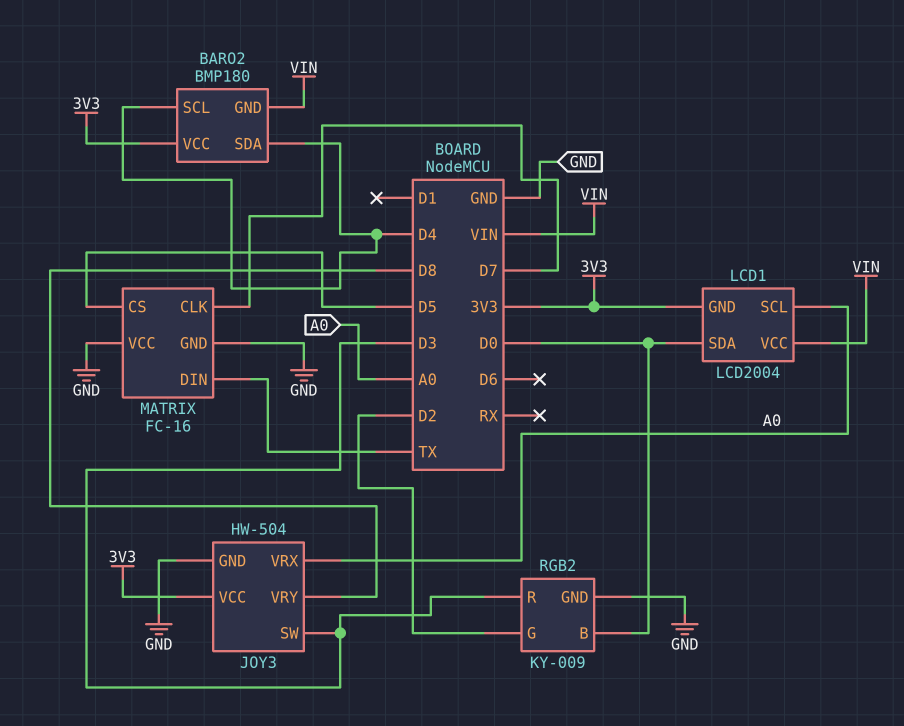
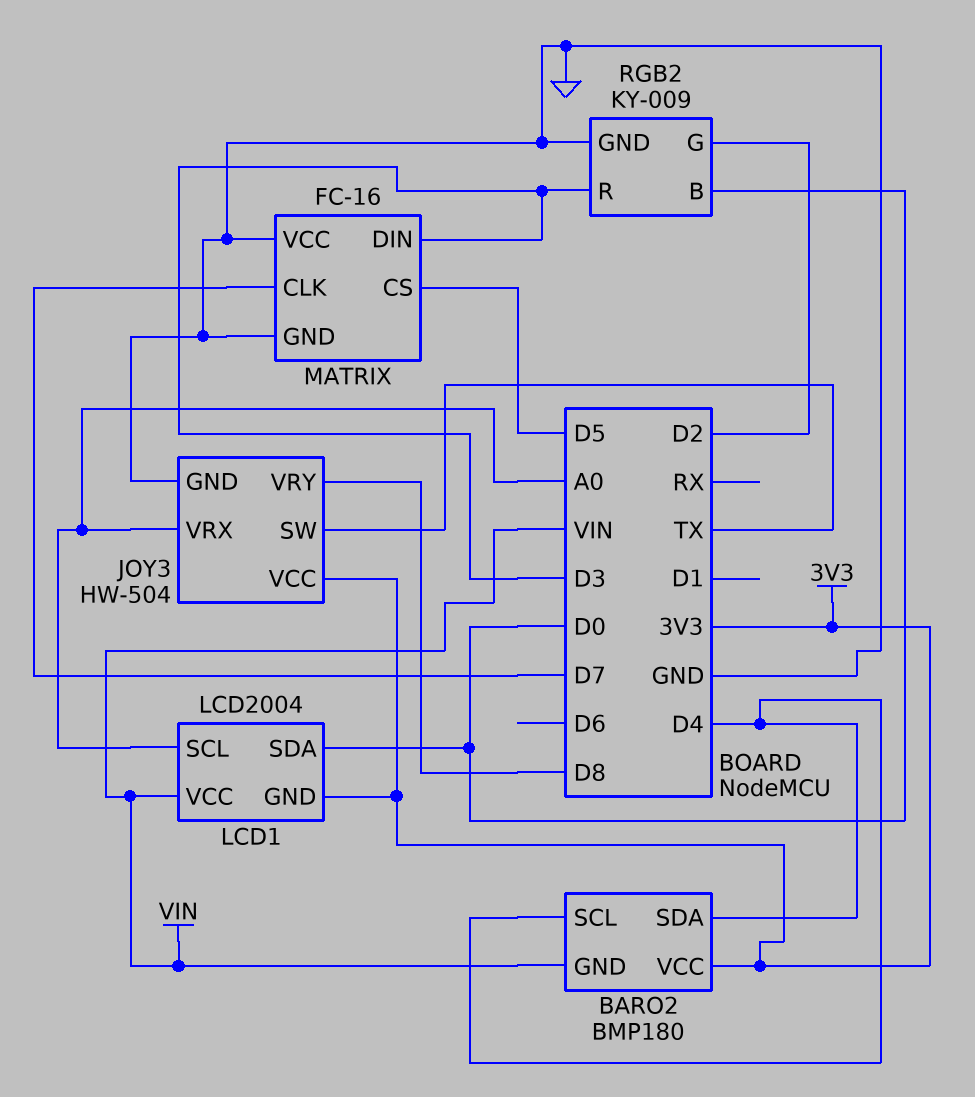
JOY3 pin SW: D3 -> TX
MATRIX pin DIN: TX -> D3

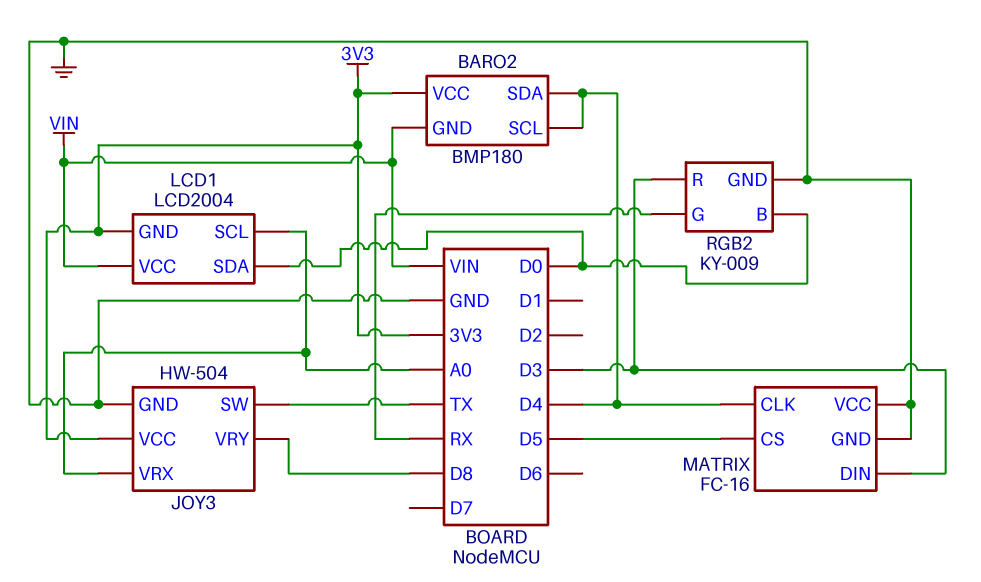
MATRIX pin CLK: D7 -> D4
RGB2 pin G: D2 -> RX

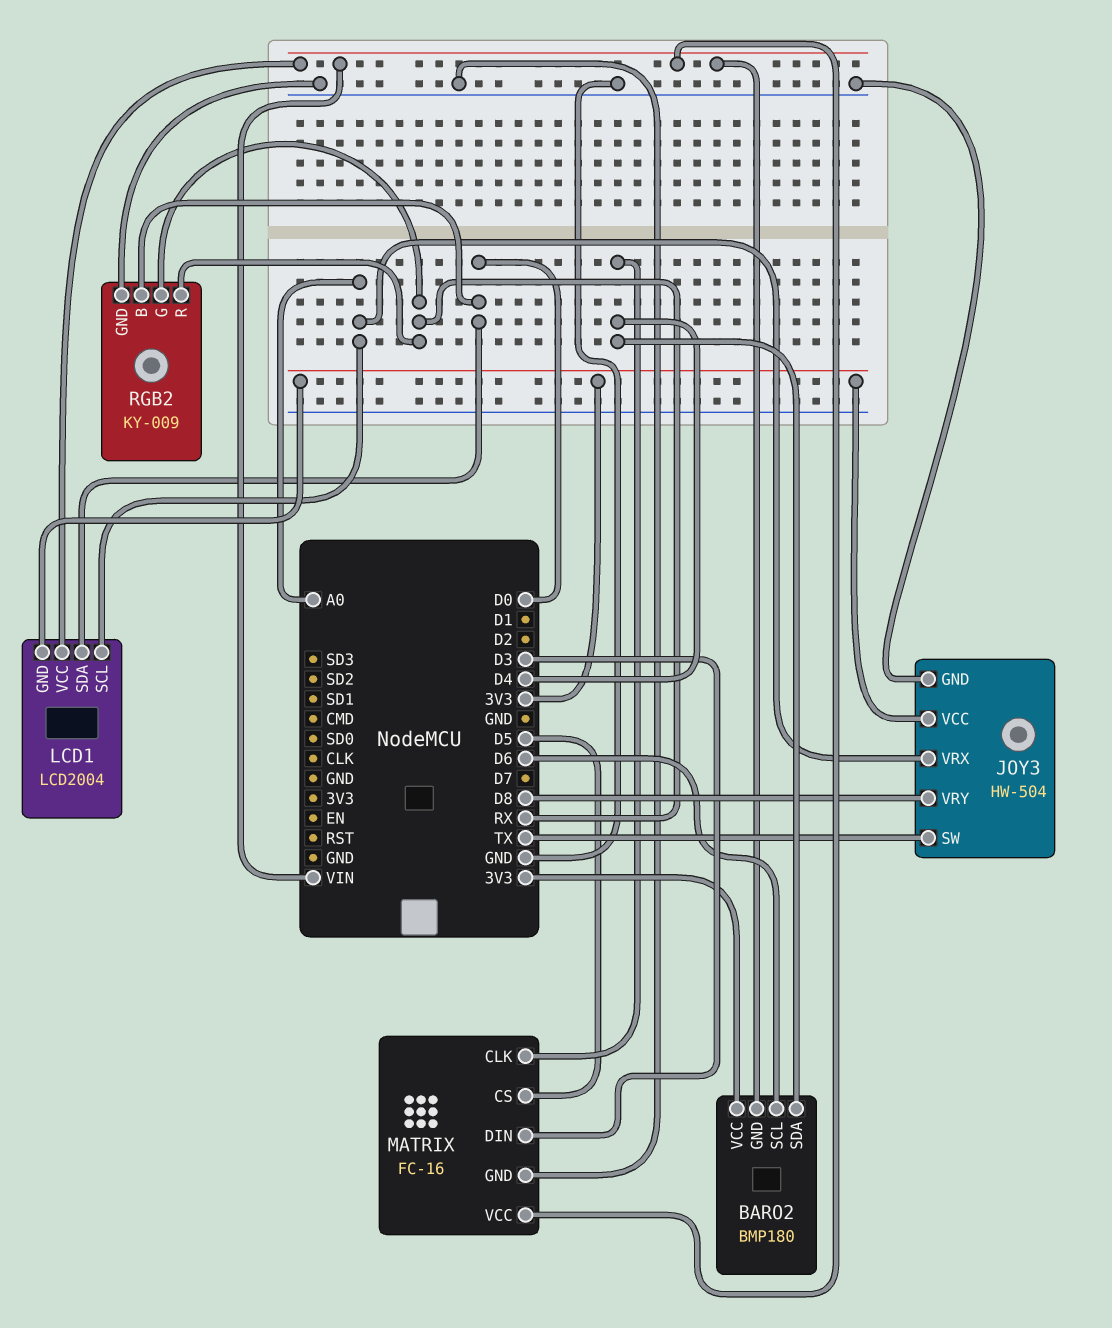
BARO2 pin SCL: D4 -> D6
MATRIX pin VCC: GND -> VIN
RGB2 pin R: D3 -> RX

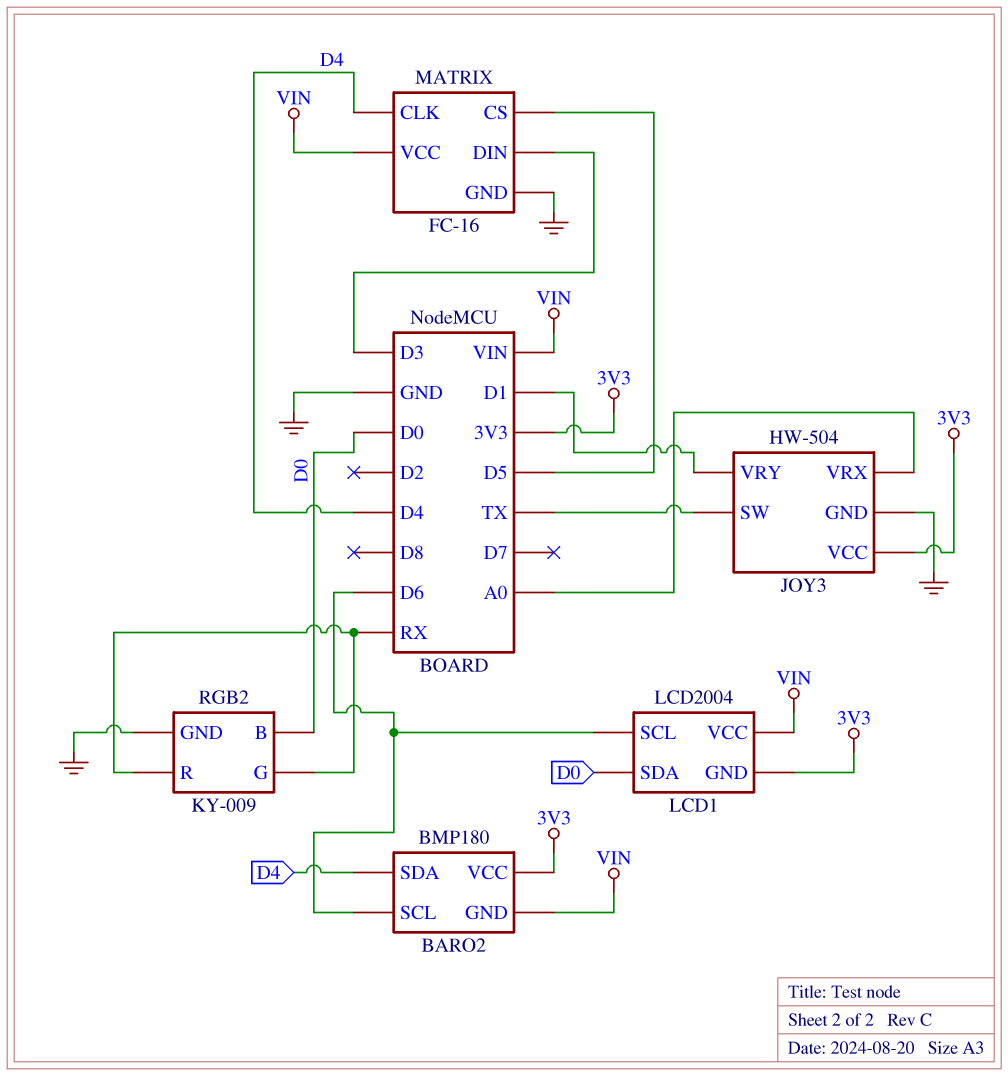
JOY3 pin VRY: D8 -> D1
LCD1 pin SCL: A0 -> D6

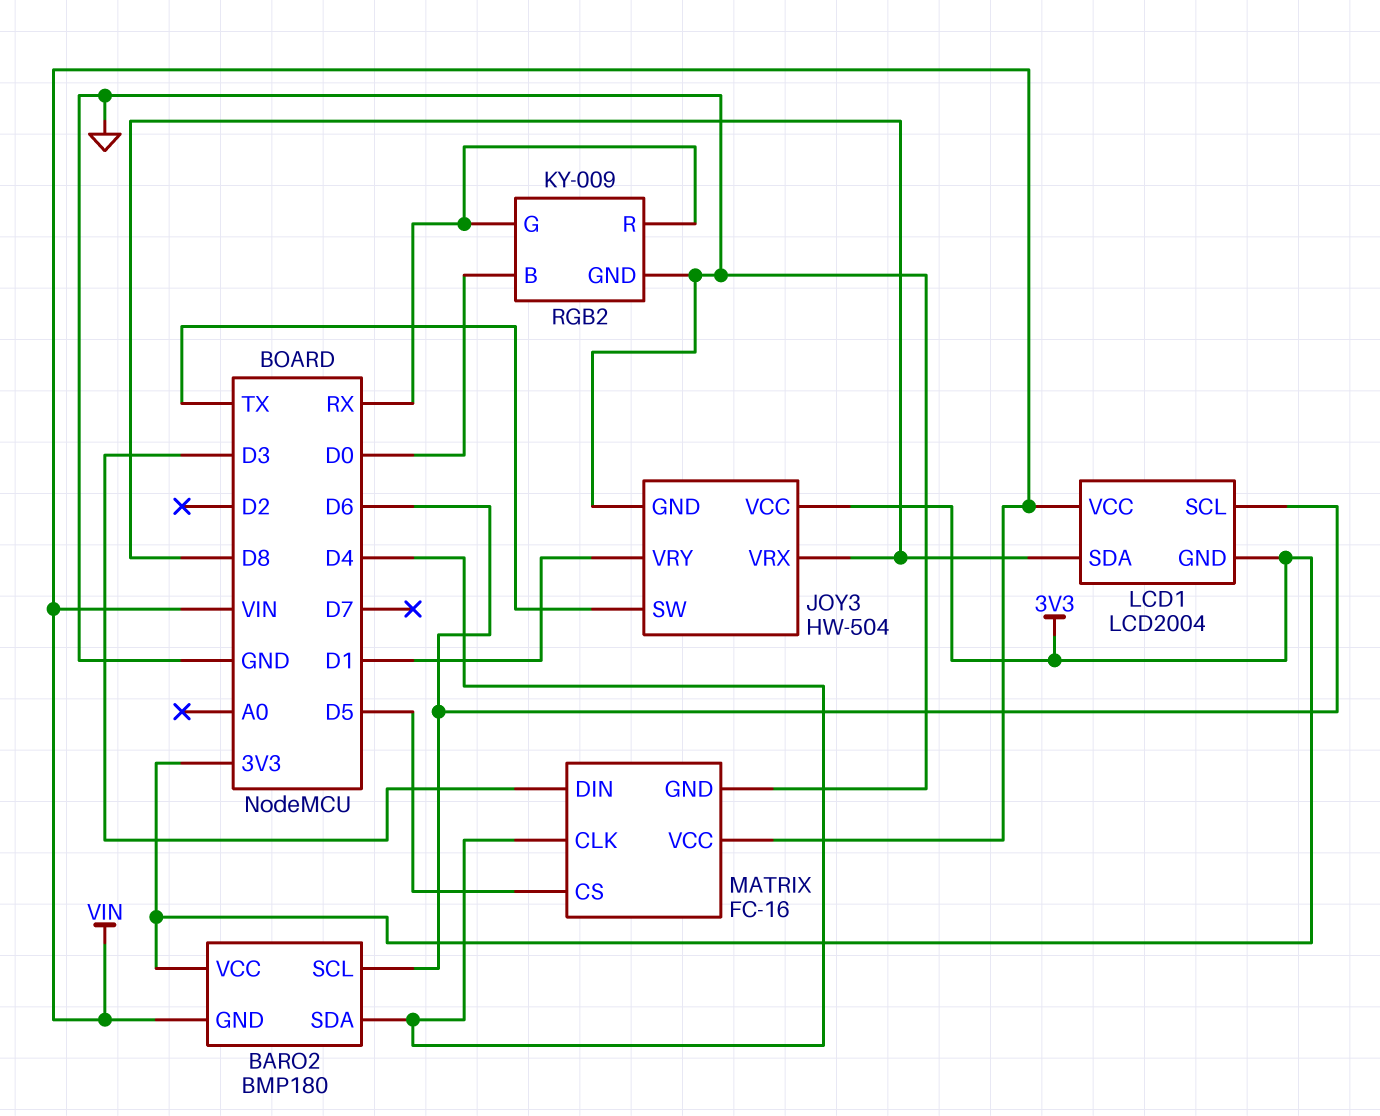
JOY3 pin VRX: A0 -> D8
LCD1 pin SDA: D0 -> D8

